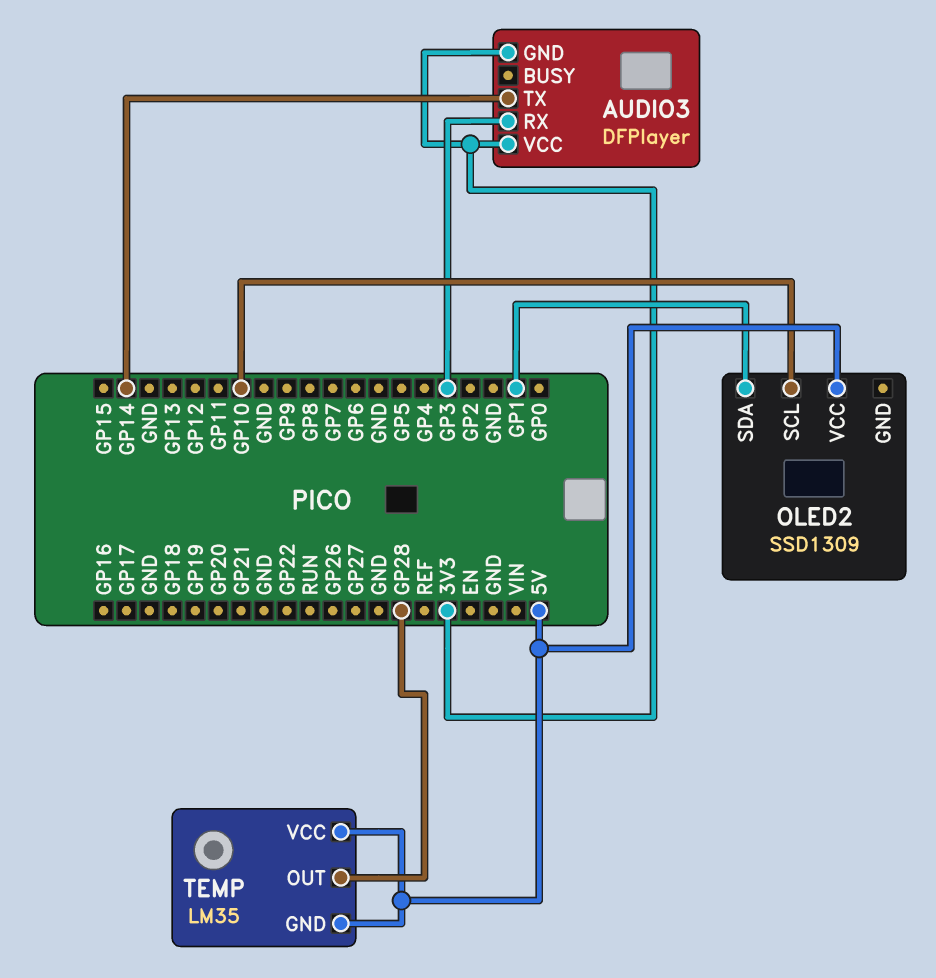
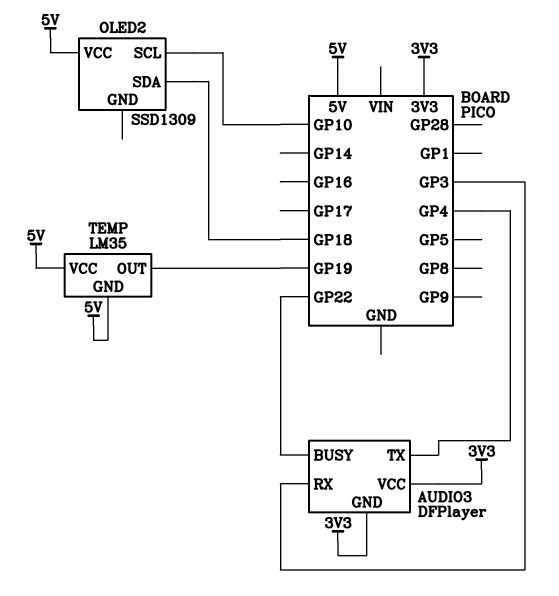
AUDIO3 pin BUSY: none -> GP22
AUDIO3 pin TX: GP14 -> GP4
OLED2 pin SDA: GP1 -> GP18
TEMP pin OUT: GP28 -> GP19

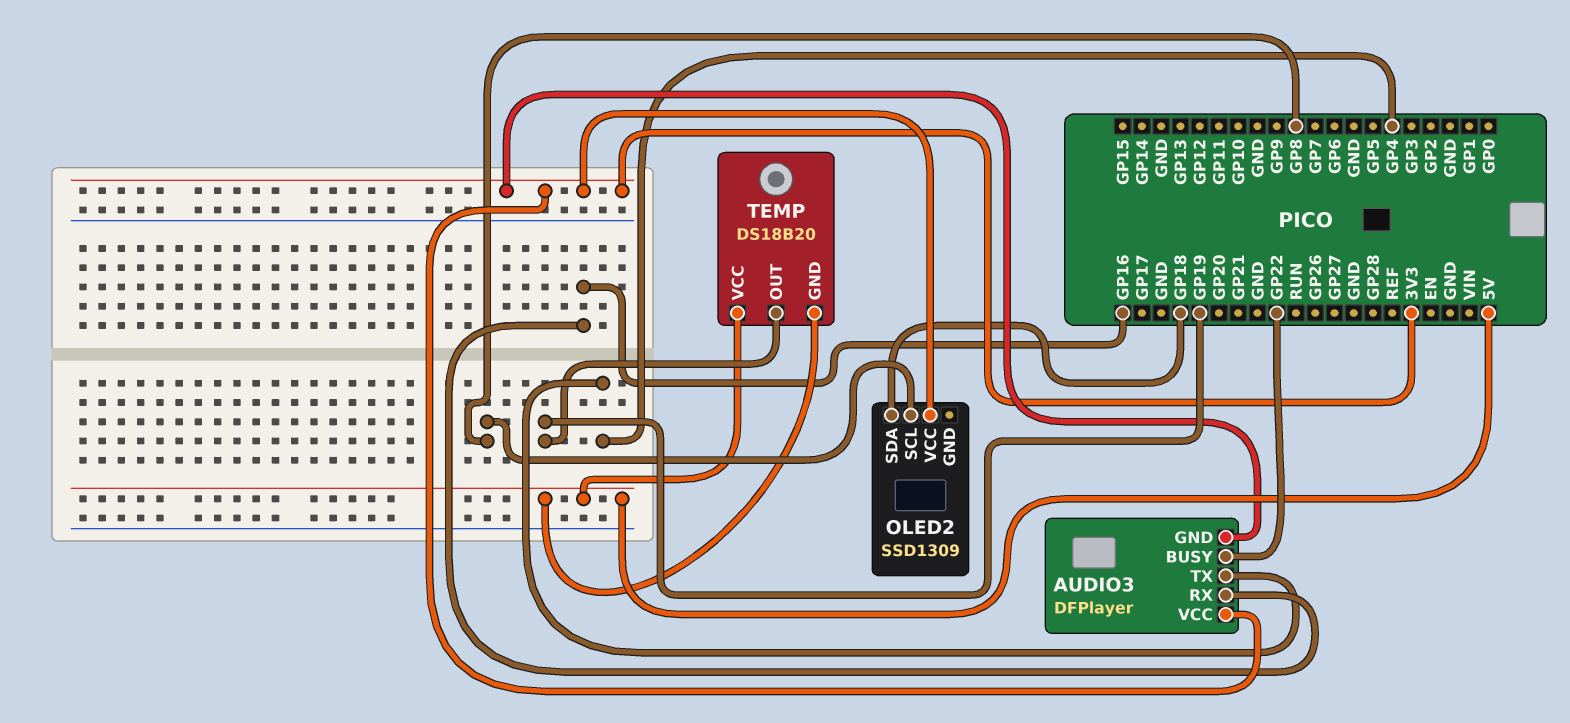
AUDIO3 pin RX: GP3 -> GP16
OLED2 pin SCL: GP10 -> GP8
OLED2 pin VCC: 5V -> 3V3
TEMP: LM35 -> DS18B20

